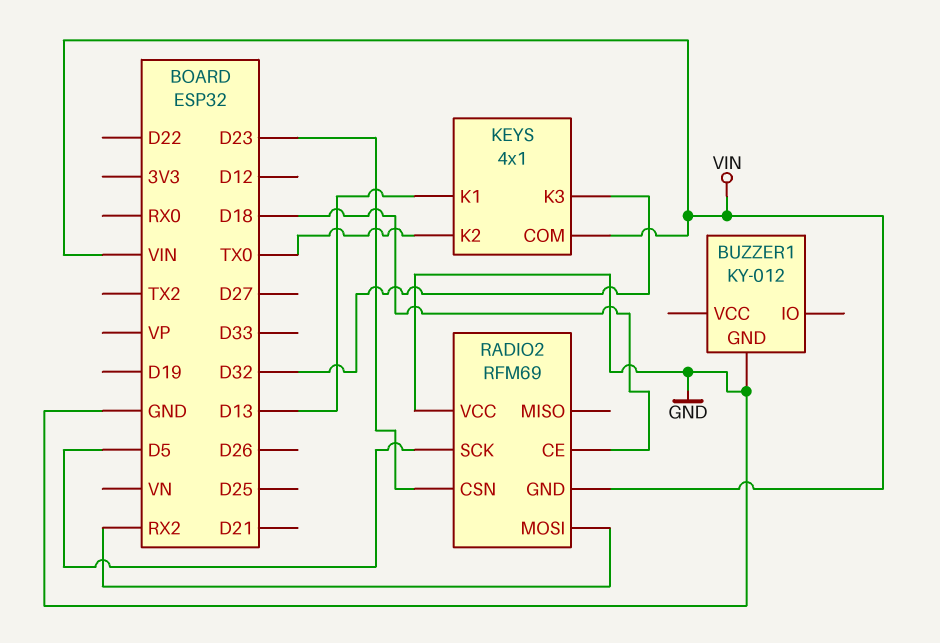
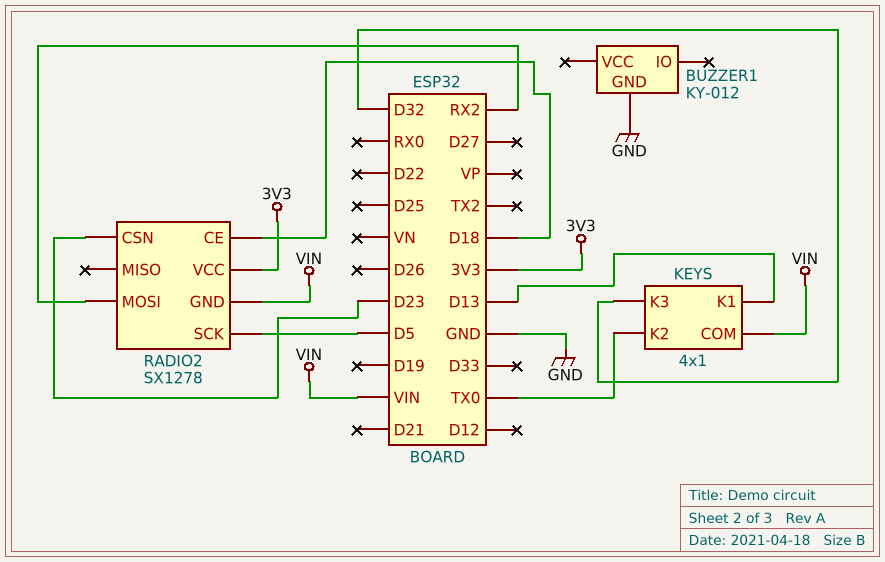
RADIO2: RFM69 -> SX1278
RADIO2 pin VCC: GND -> 3V3

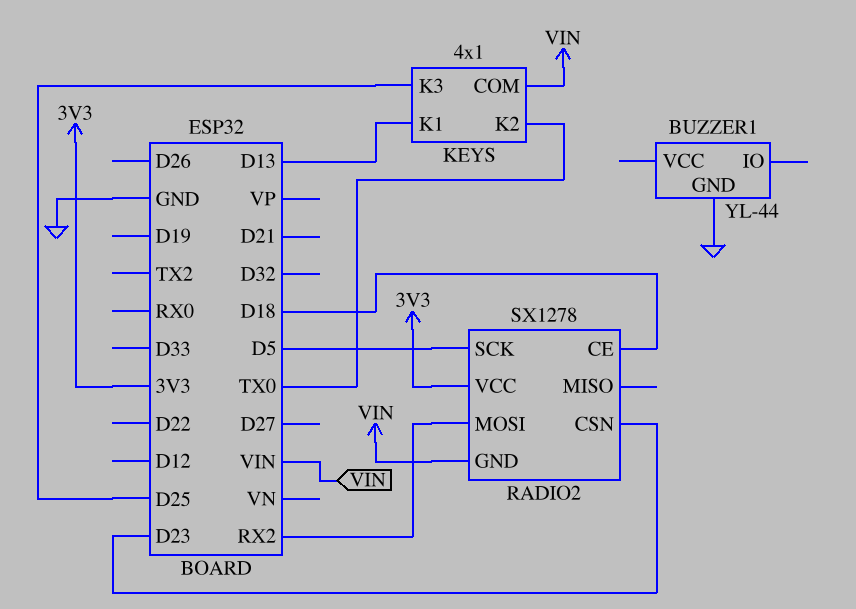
BUZZER1: KY-012 -> YL-44
KEYS pin K3: D32 -> D25

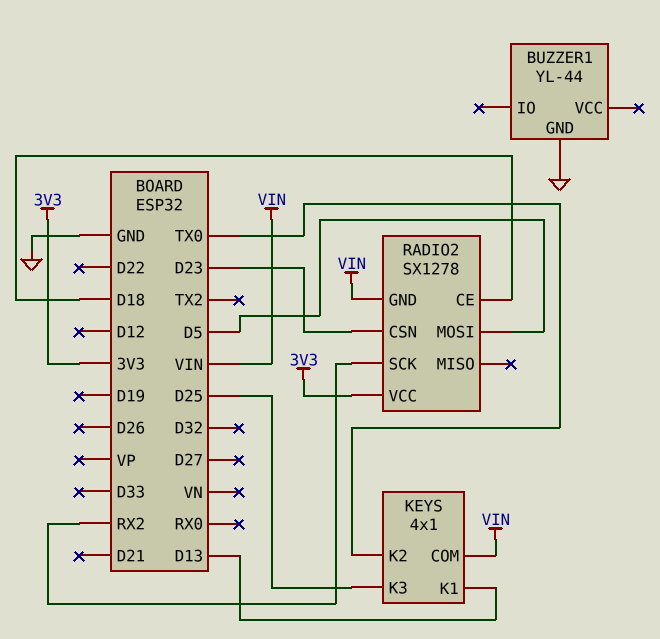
RADIO2 pin MOSI: RX2 -> D5
RADIO2 pin SCK: D5 -> RX2

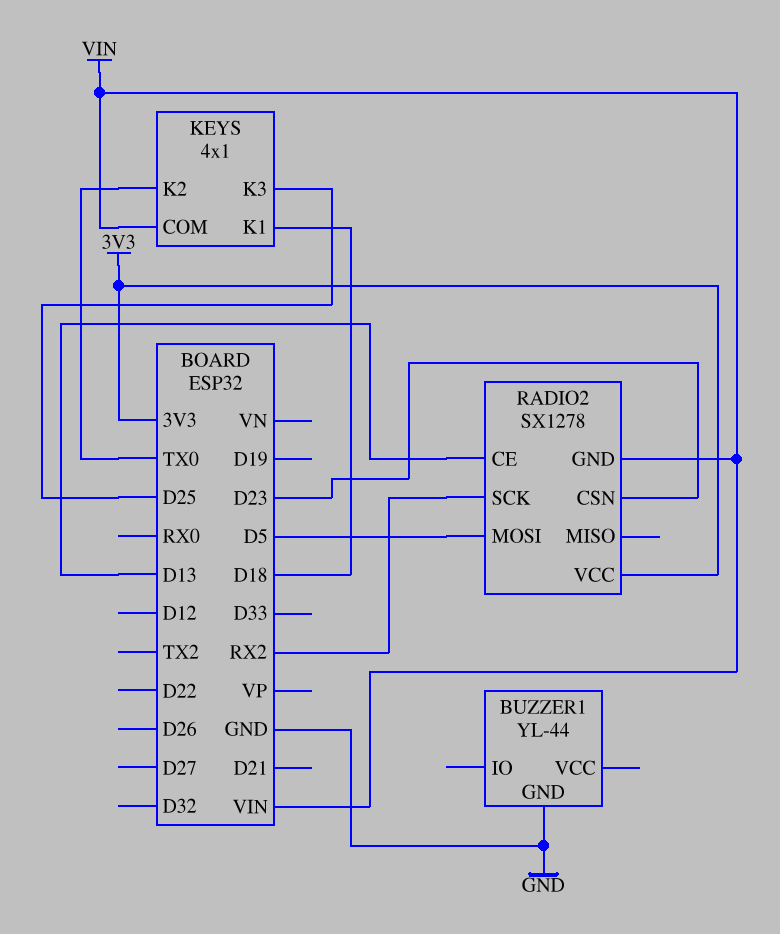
KEYS pin K1: D13 -> D18
RADIO2 pin CE: D18 -> D13

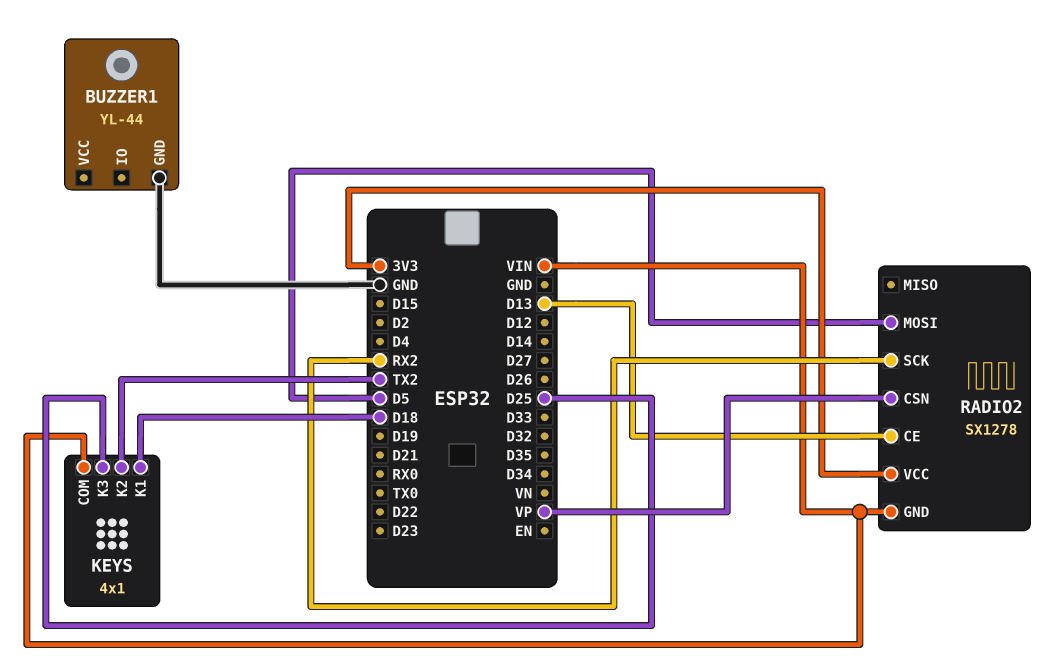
KEYS pin K2: TX0 -> TX2
RADIO2 pin CSN: D23 -> VP

